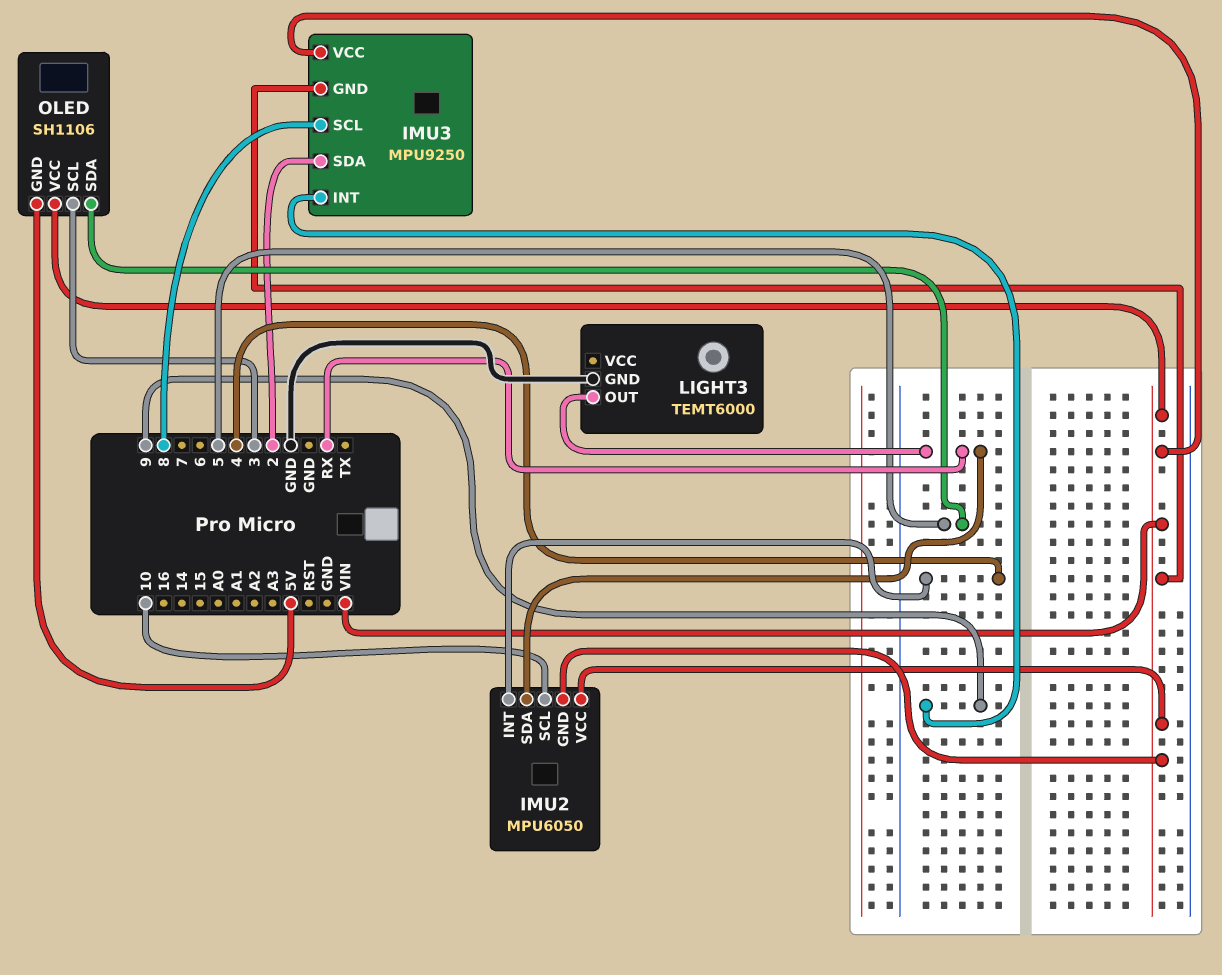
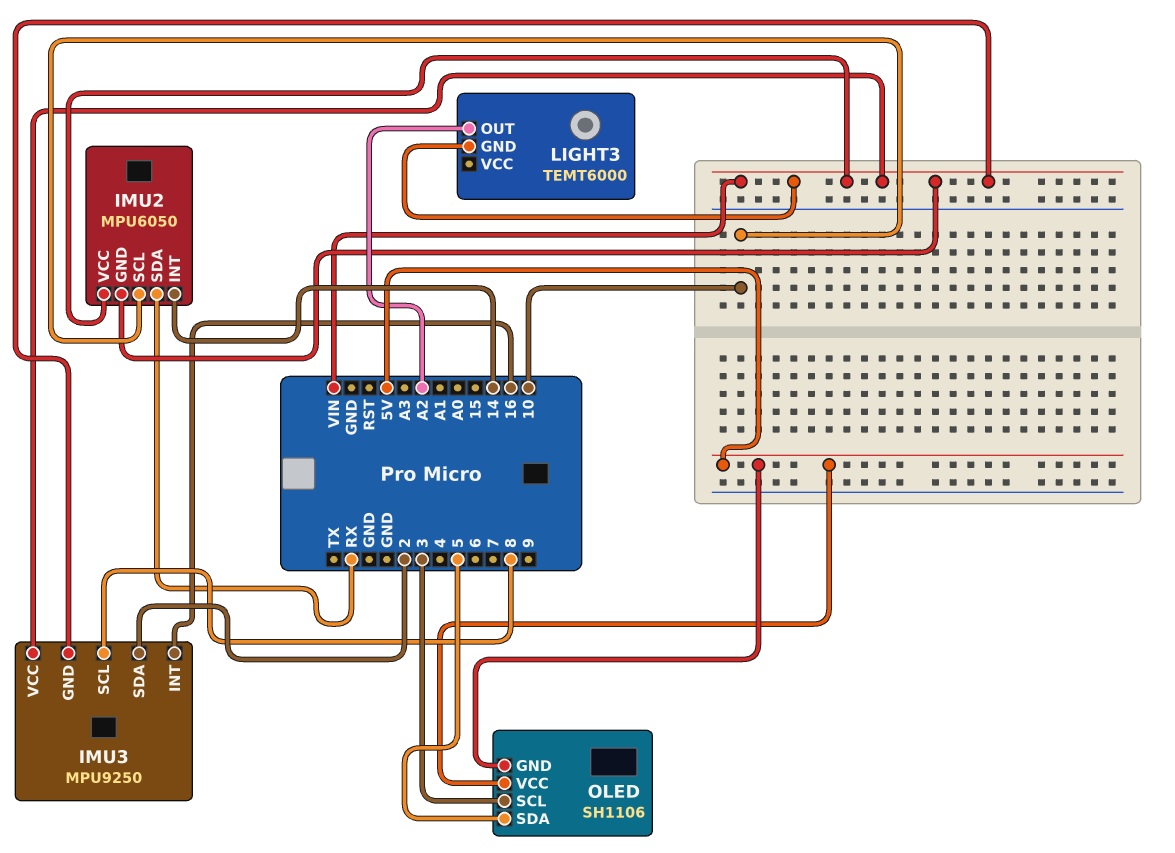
IMU2 pin INT: 4 -> 14
IMU3 pin INT: 9 -> 16
LIGHT3 pin GND: GND -> VIN
LIGHT3 pin OUT: RX -> A2
OLED pin VCC: VIN -> 5V

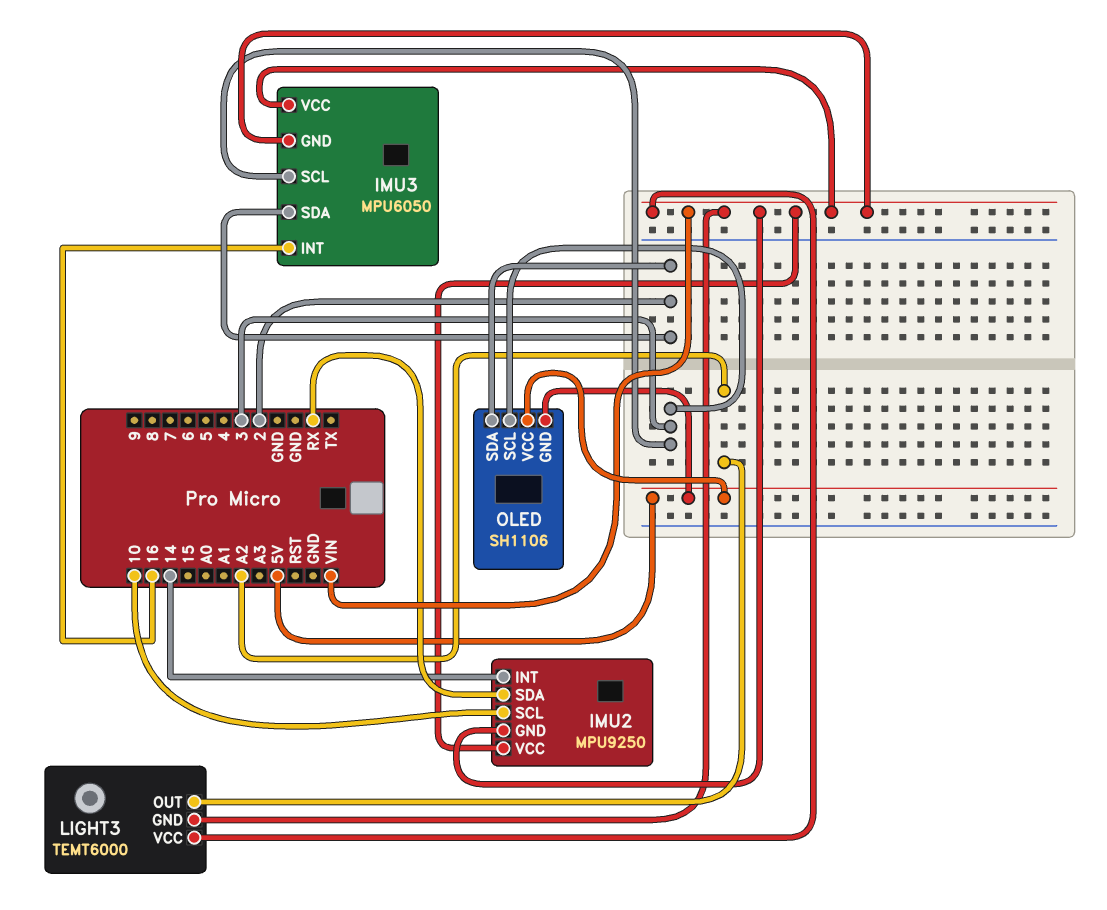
IMU2: MPU6050 -> MPU9250
IMU3: MPU9250 -> MPU6050
IMU3 pin SCL: 8 -> 3
LIGHT3 pin VCC: none -> VIN
OLED pin SDA: 5 -> 2

